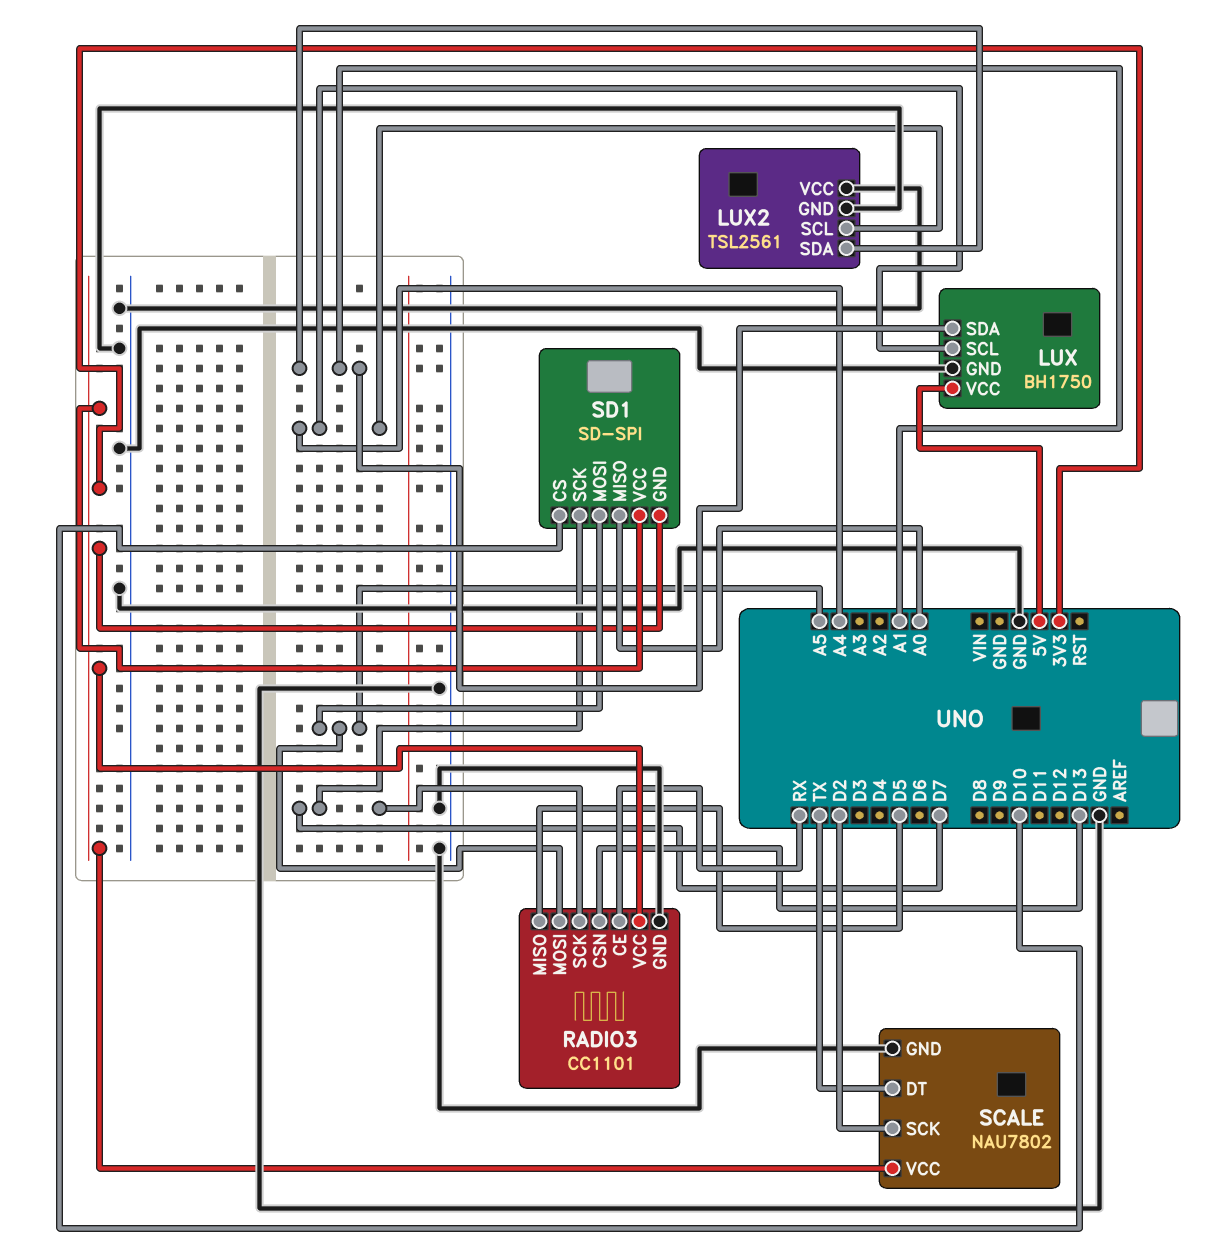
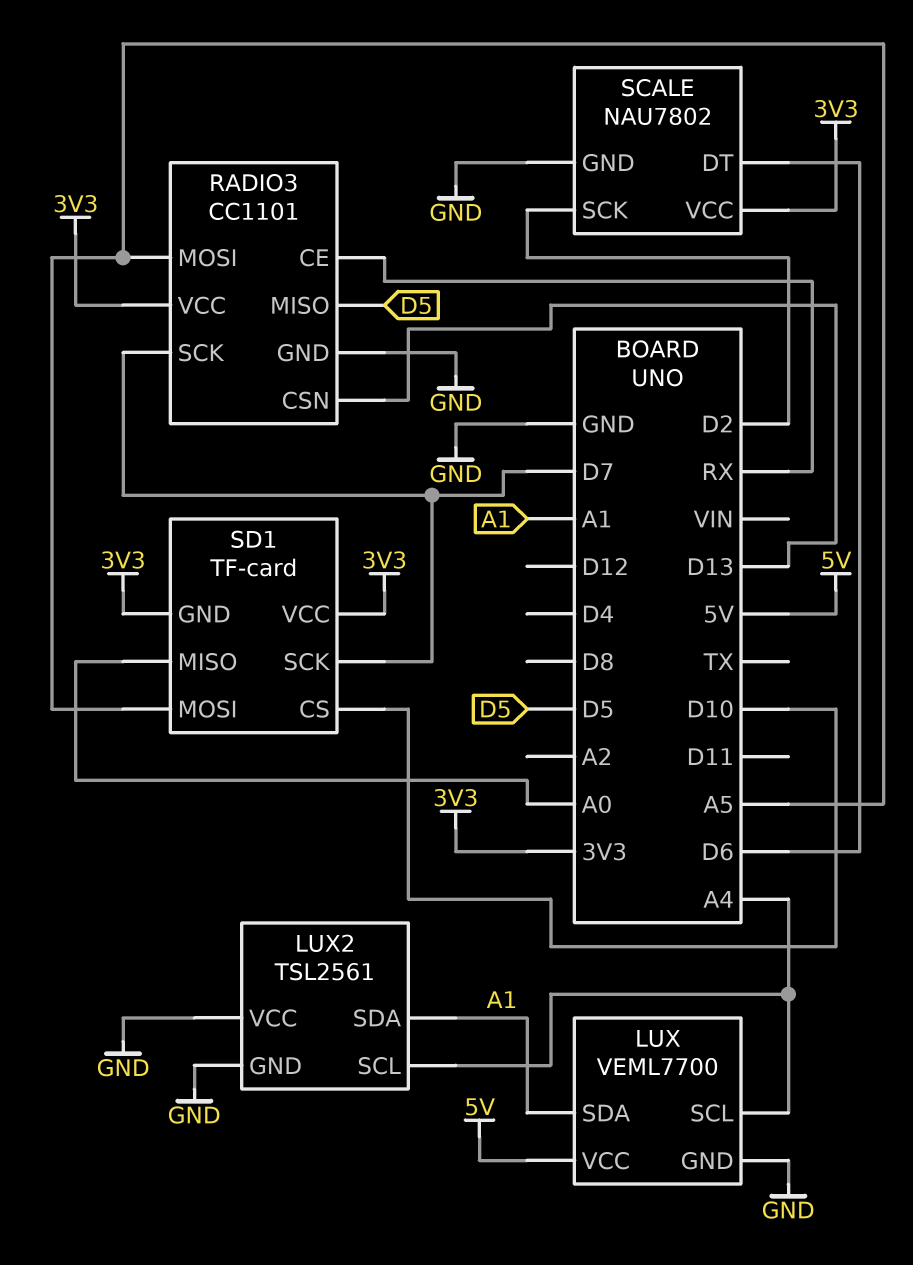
LUX: BH1750 -> VEML7700
SCALE pin DT: TX -> D6
SD1: SD-SPI -> TF-card

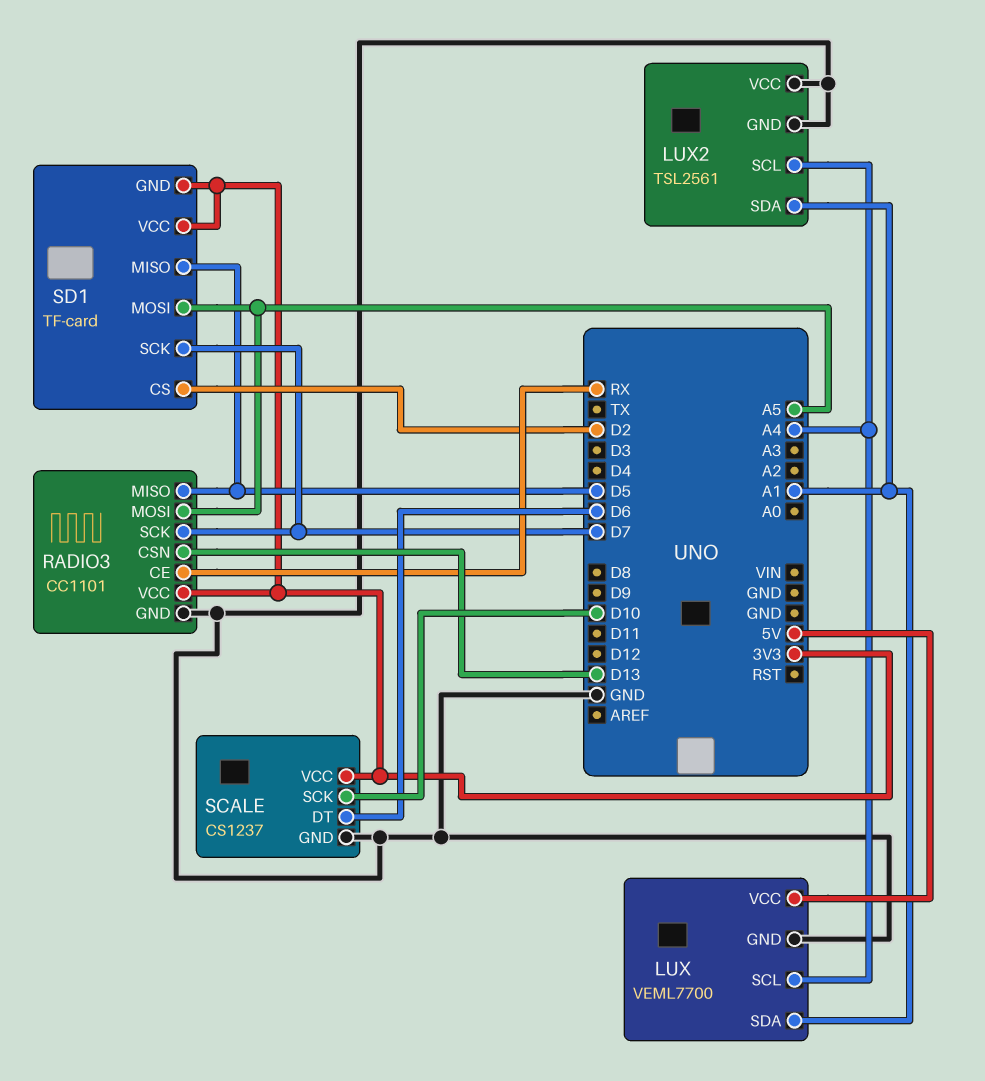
SCALE: NAU7802 -> CS1237
SCALE pin SCK: D2 -> D10
SD1 pin CS: D10 -> D2
SD1 pin MISO: A0 -> D5

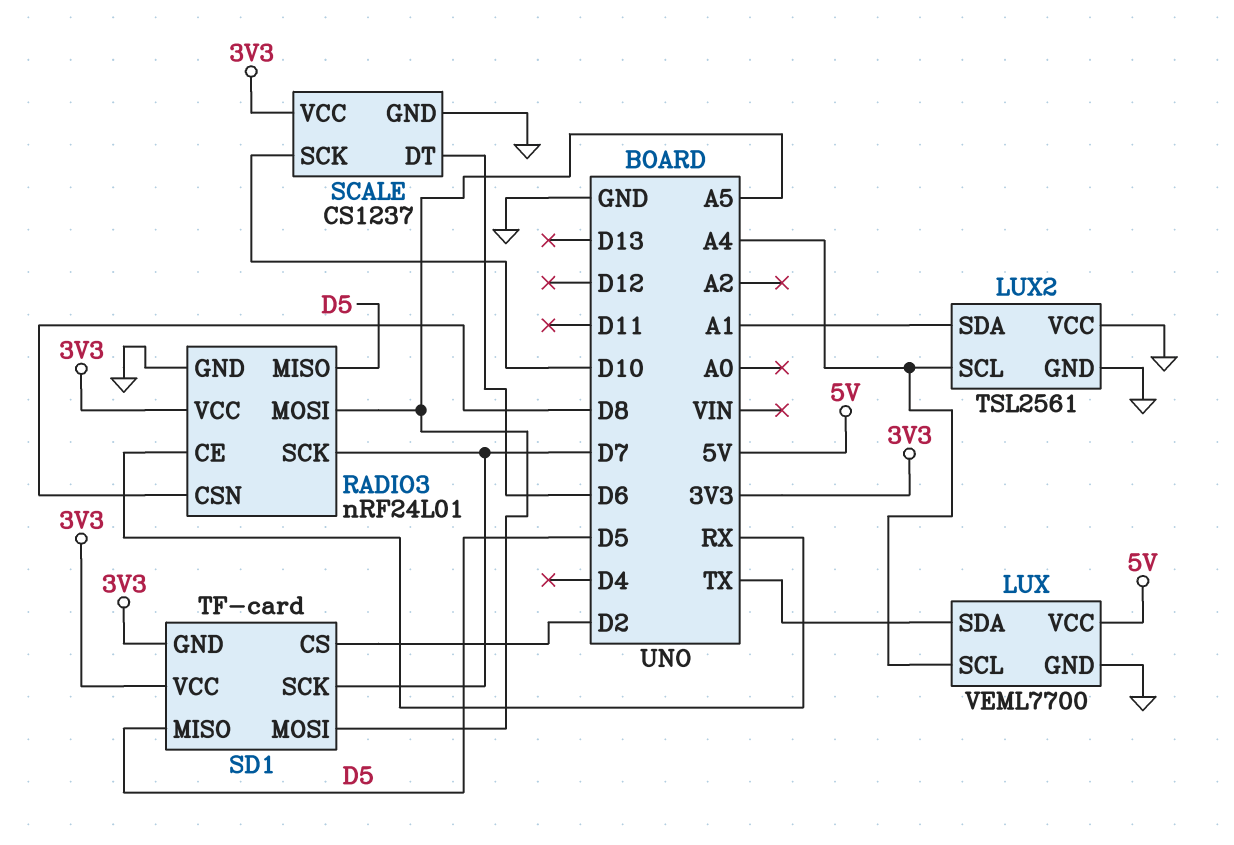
LUX pin SDA: A1 -> TX
RADIO3: CC1101 -> nRF24L01
RADIO3 pin CSN: D13 -> D8

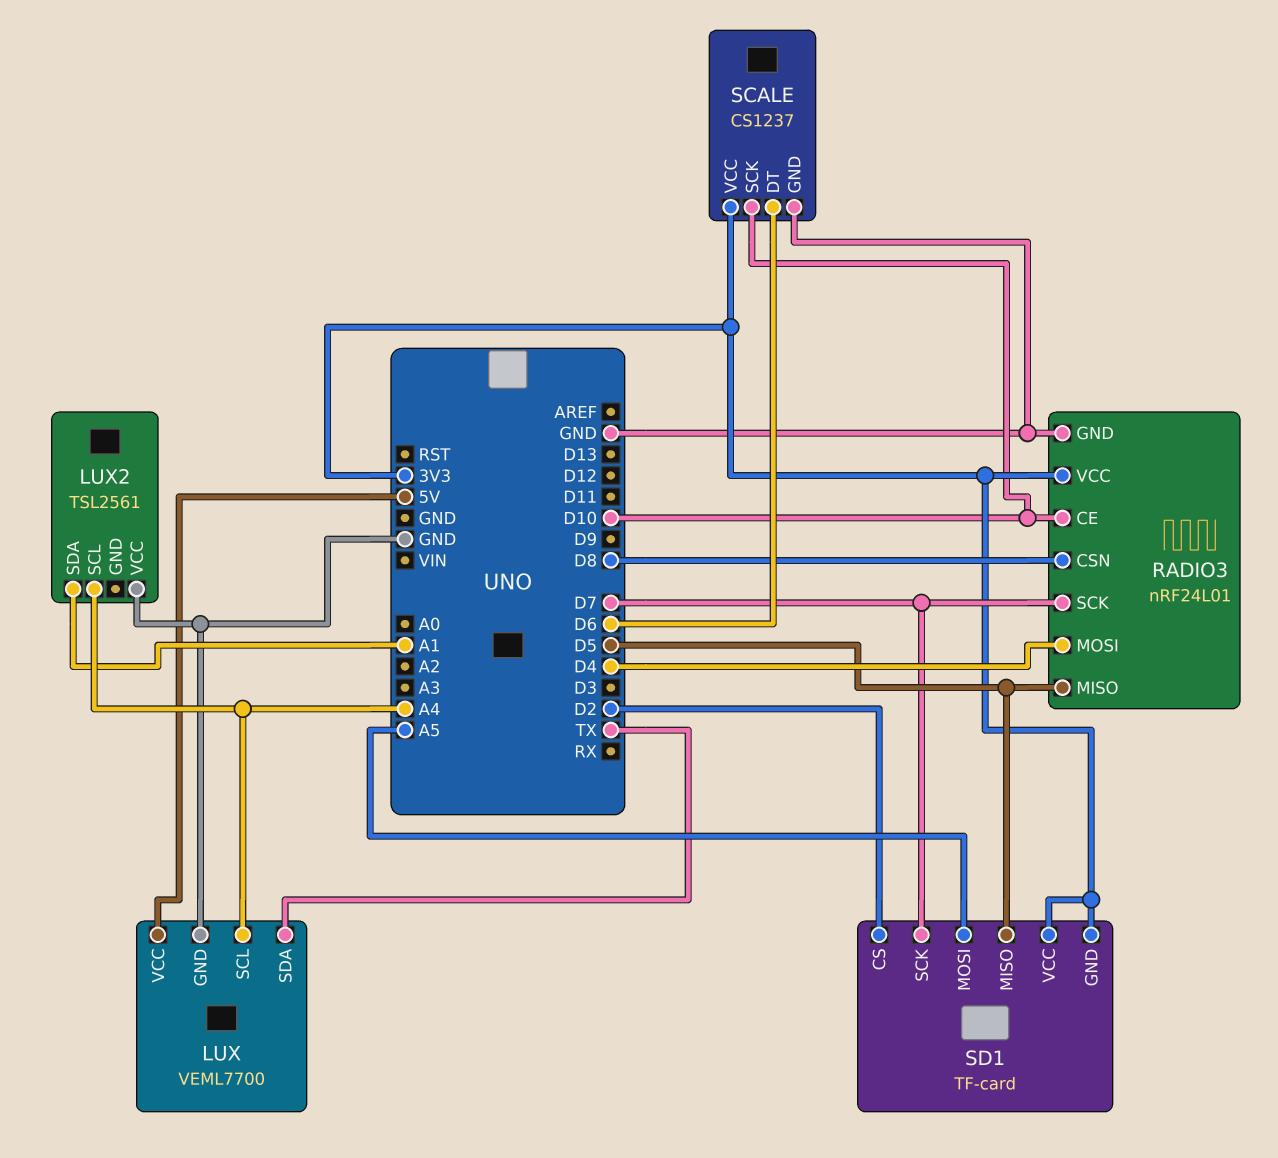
LUX2 pin GND: GND -> none
RADIO3 pin CE: RX -> D10
RADIO3 pin MOSI: A5 -> D4

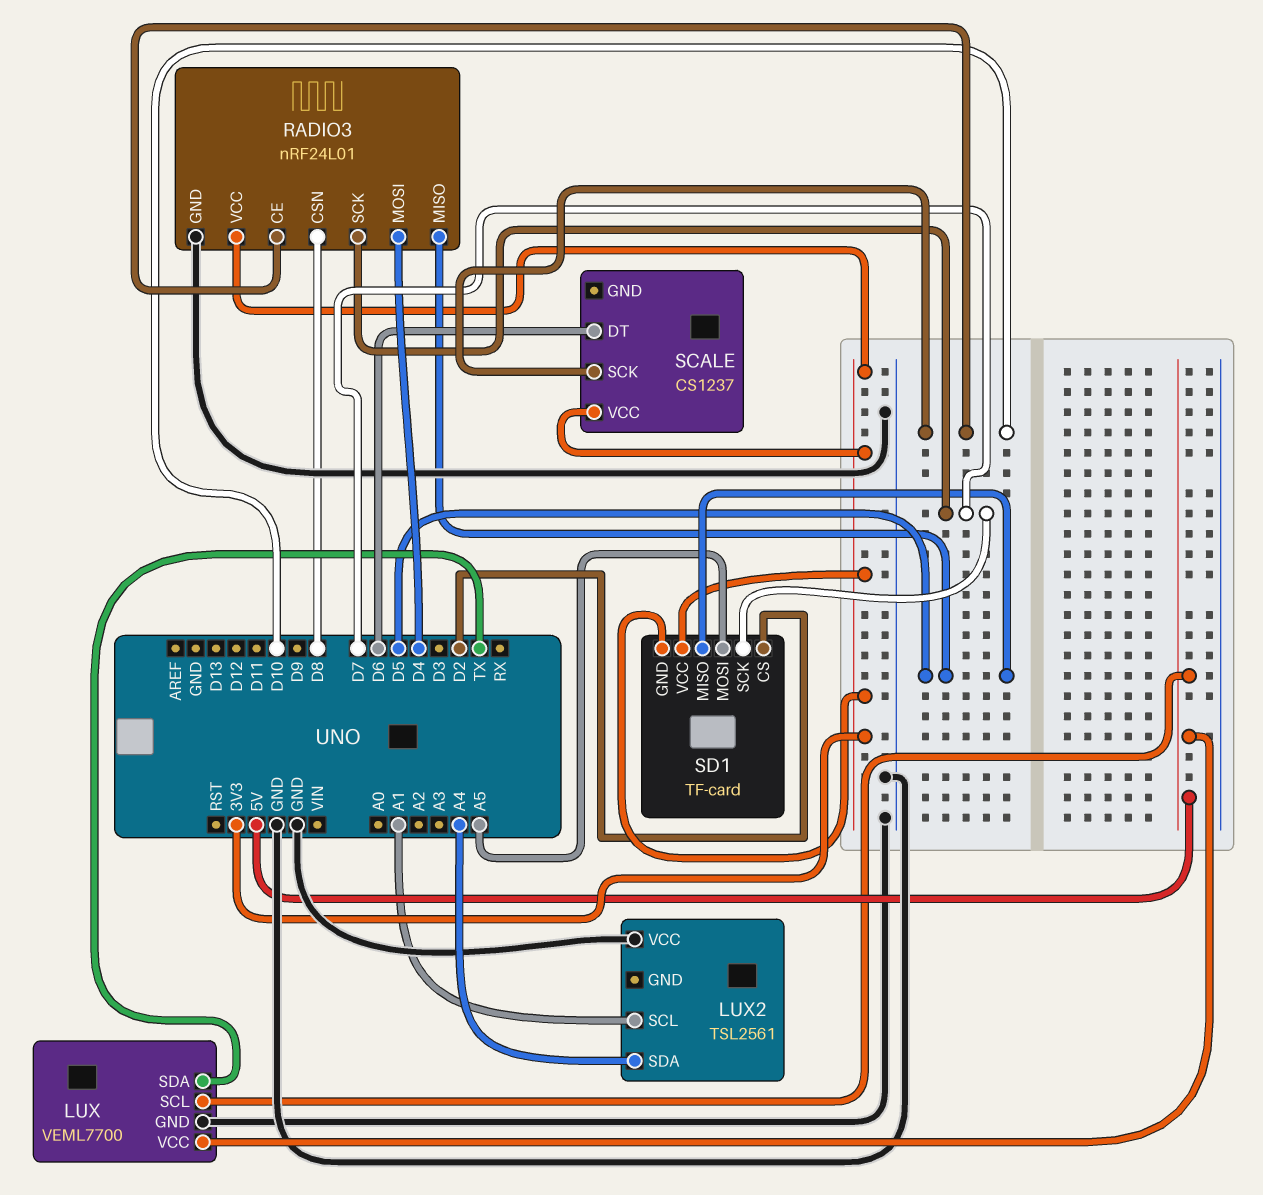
LUX pin SCL: A4 -> 5V
LUX2 pin SCL: A4 -> A1
LUX2 pin SDA: A1 -> A4
SCALE pin GND: GND -> none

